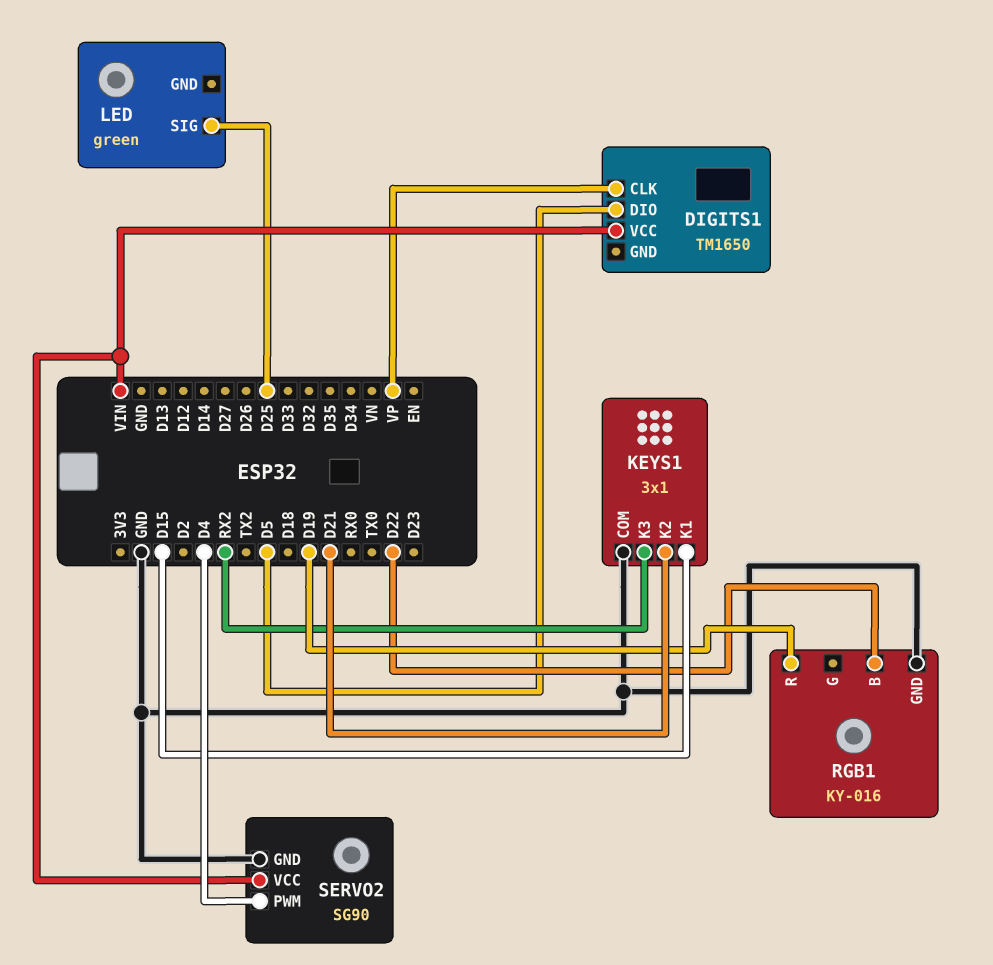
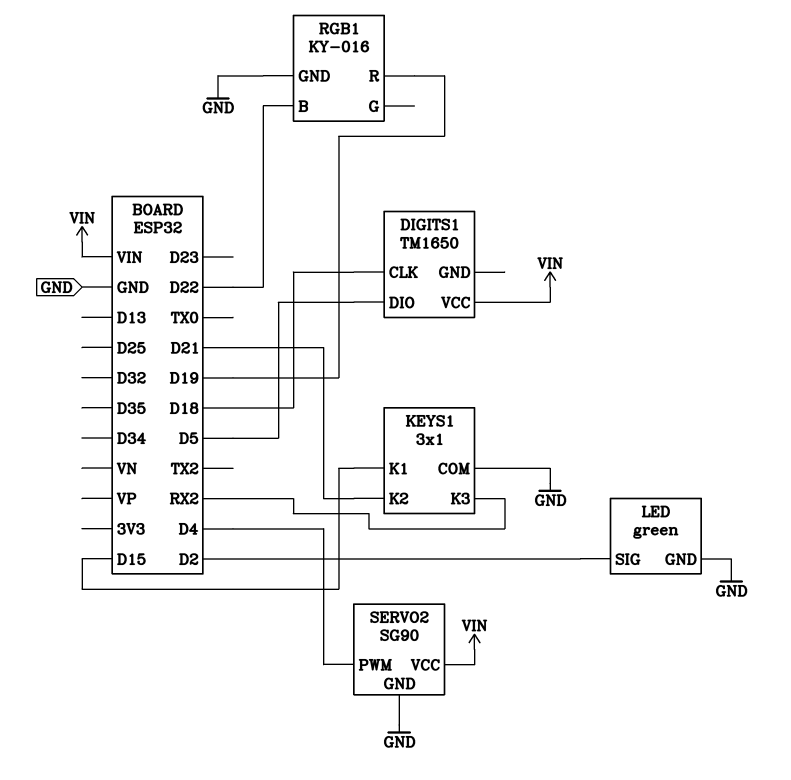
DIGITS1 pin CLK: VP -> D18
LED pin GND: none -> GND
LED pin SIG: D25 -> D2

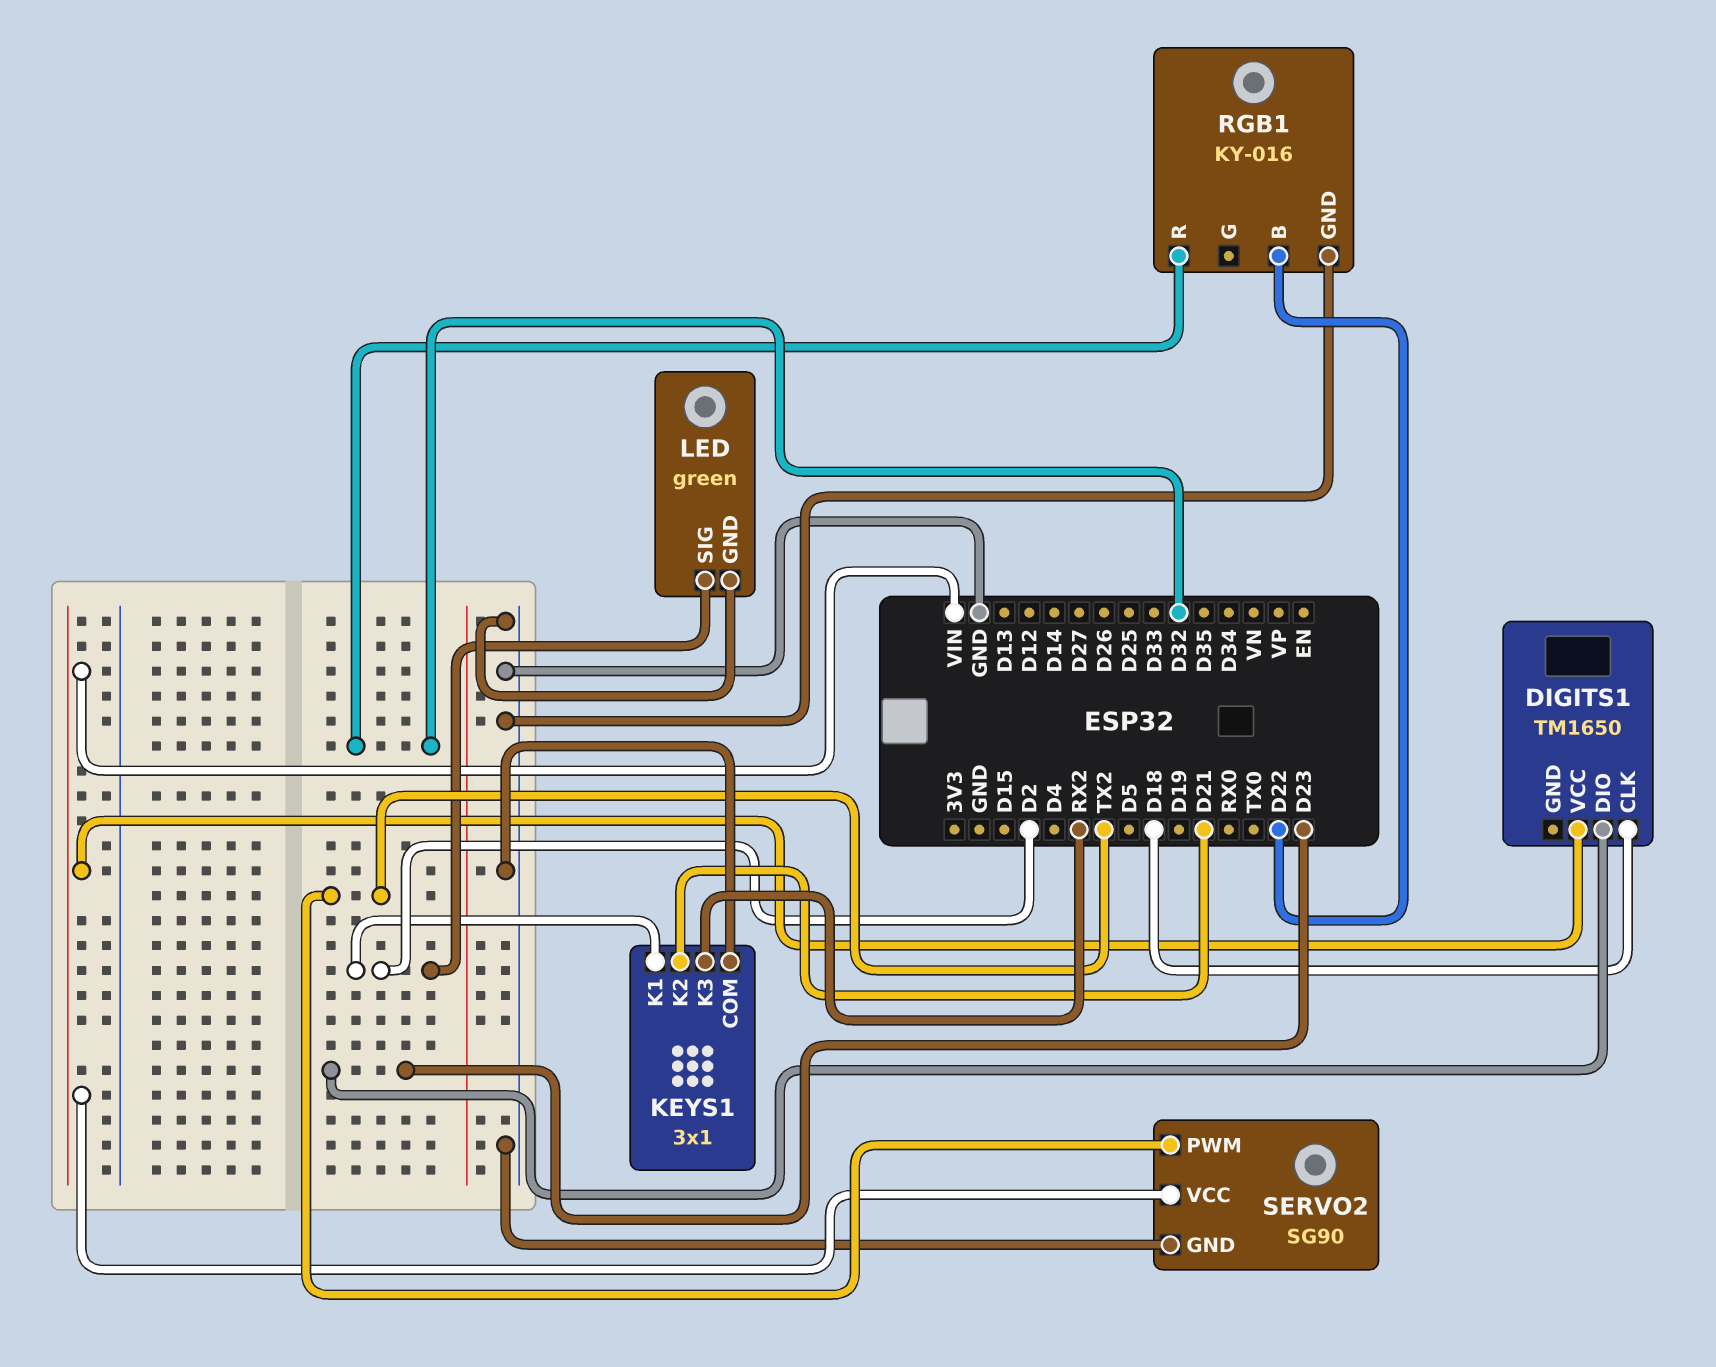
DIGITS1 pin DIO: D5 -> D23
KEYS1 pin K1: D15 -> D2
RGB1 pin R: D19 -> D32
SERVO2 pin PWM: D4 -> TX2

